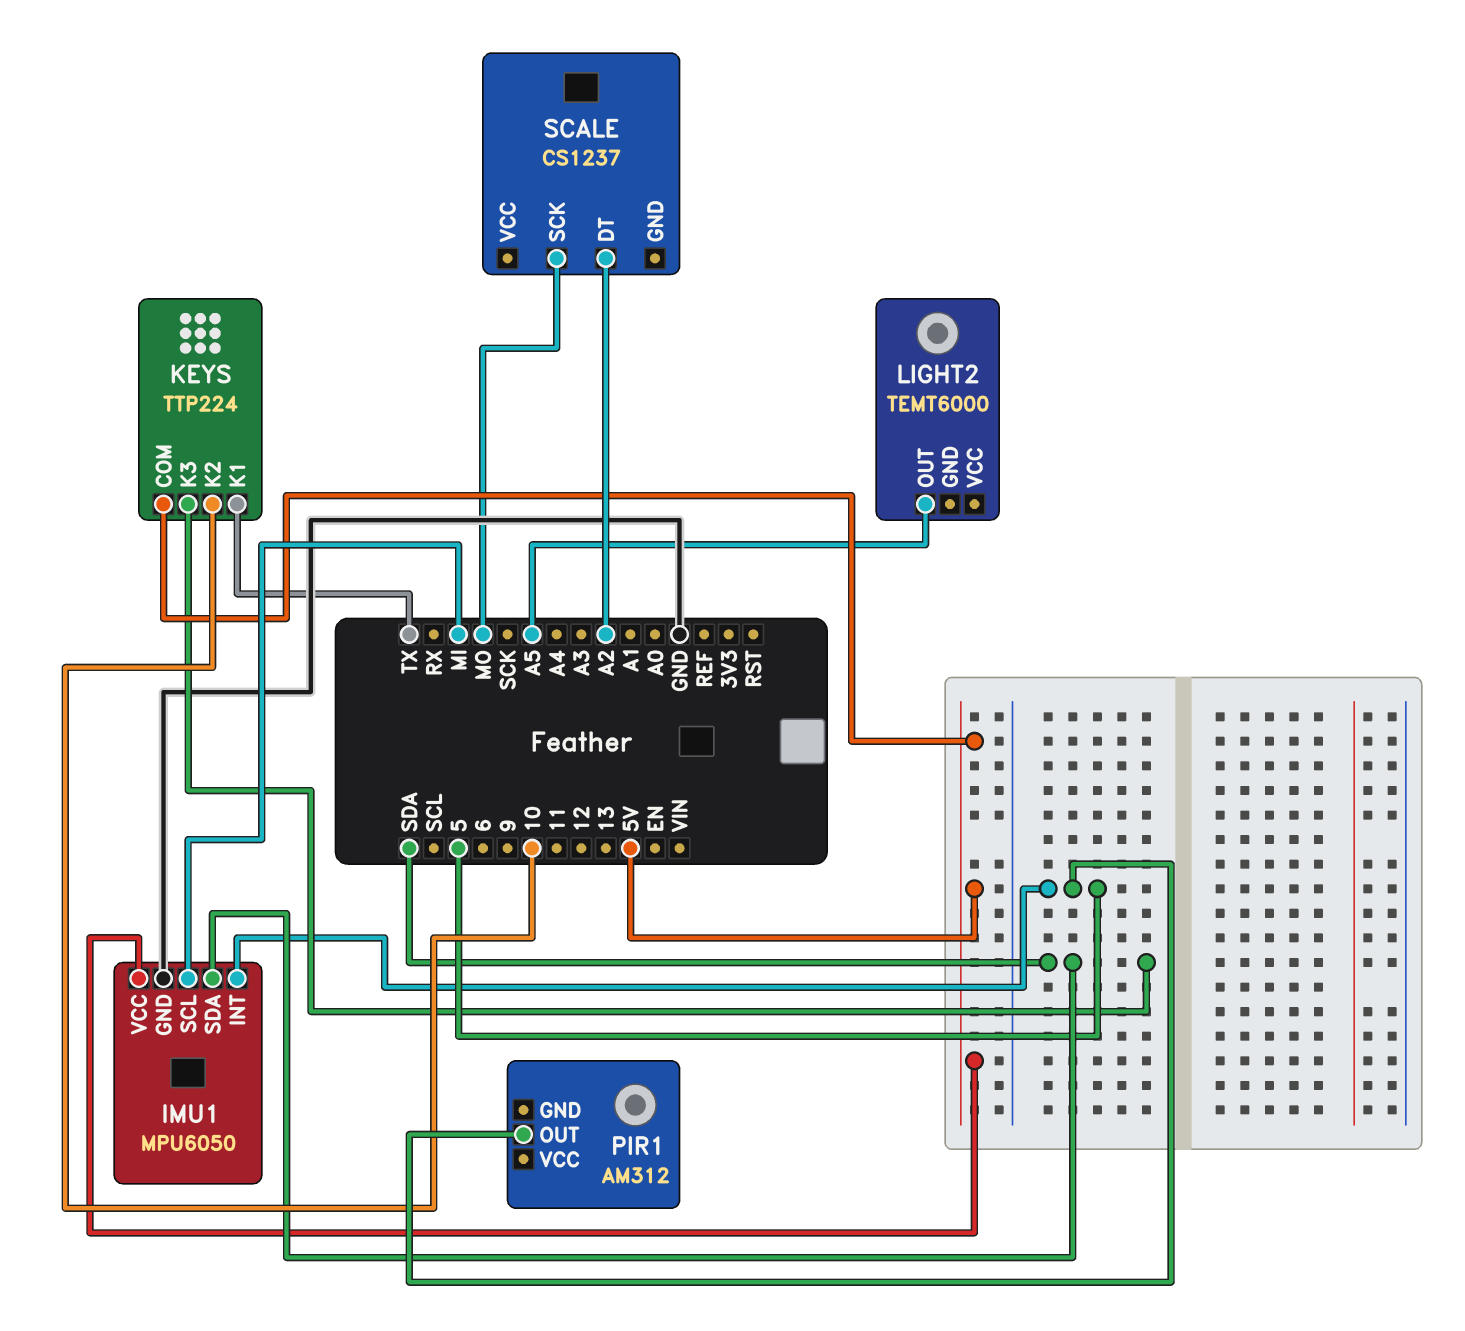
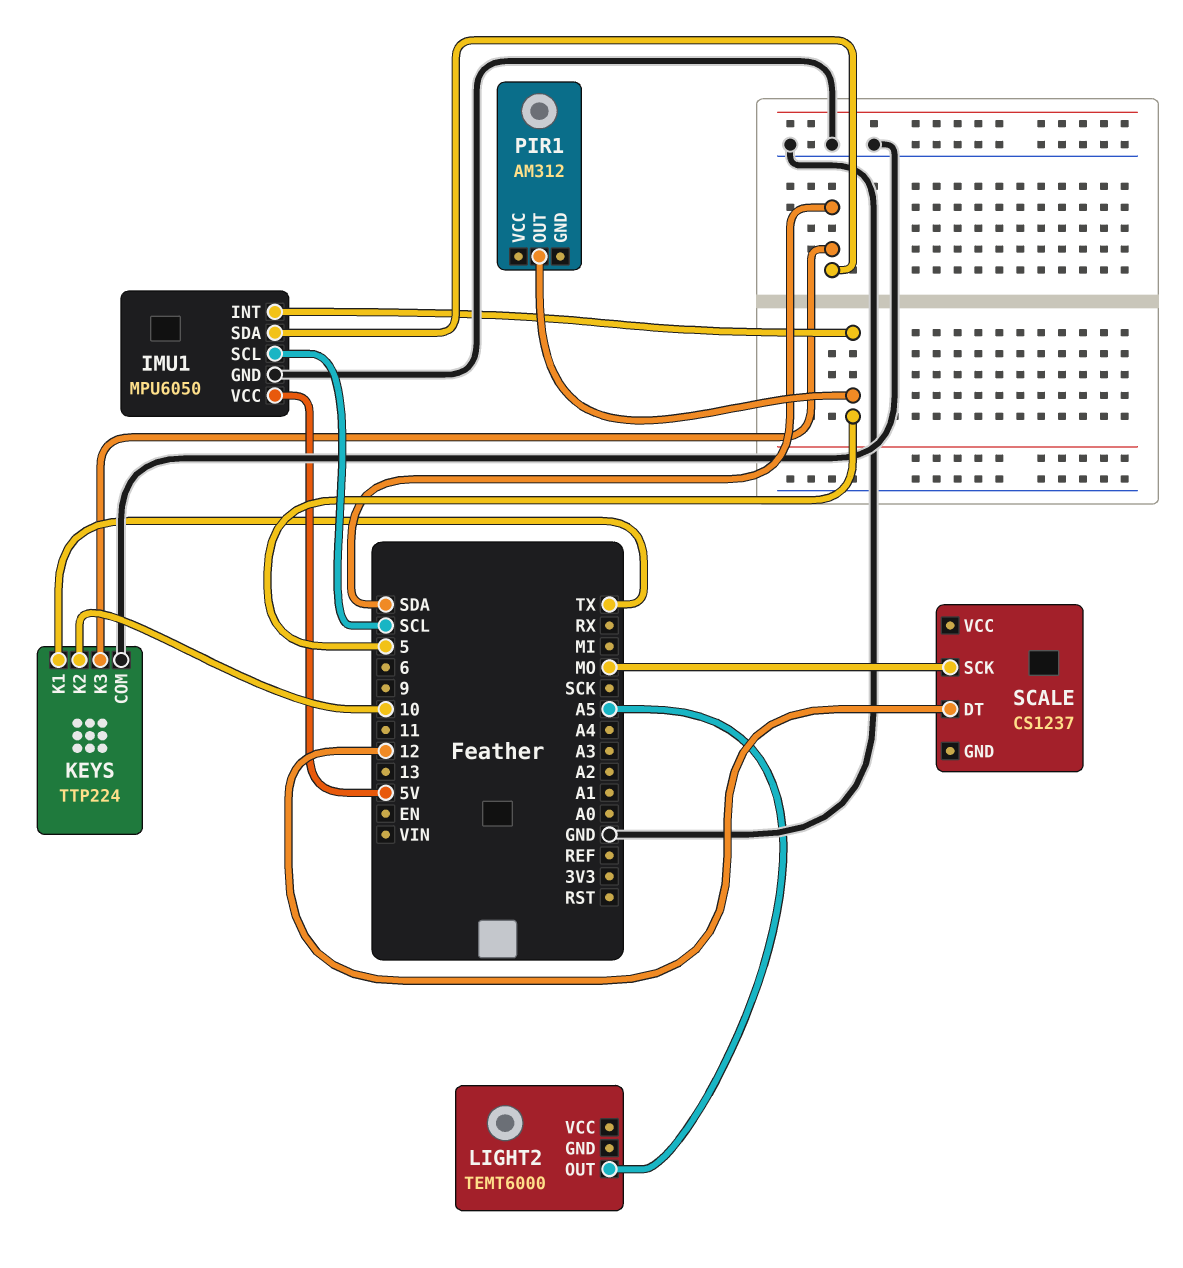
IMU1 pin SCL: MI -> SCL
KEYS pin COM: 5V -> GND
SCALE pin DT: A2 -> 12

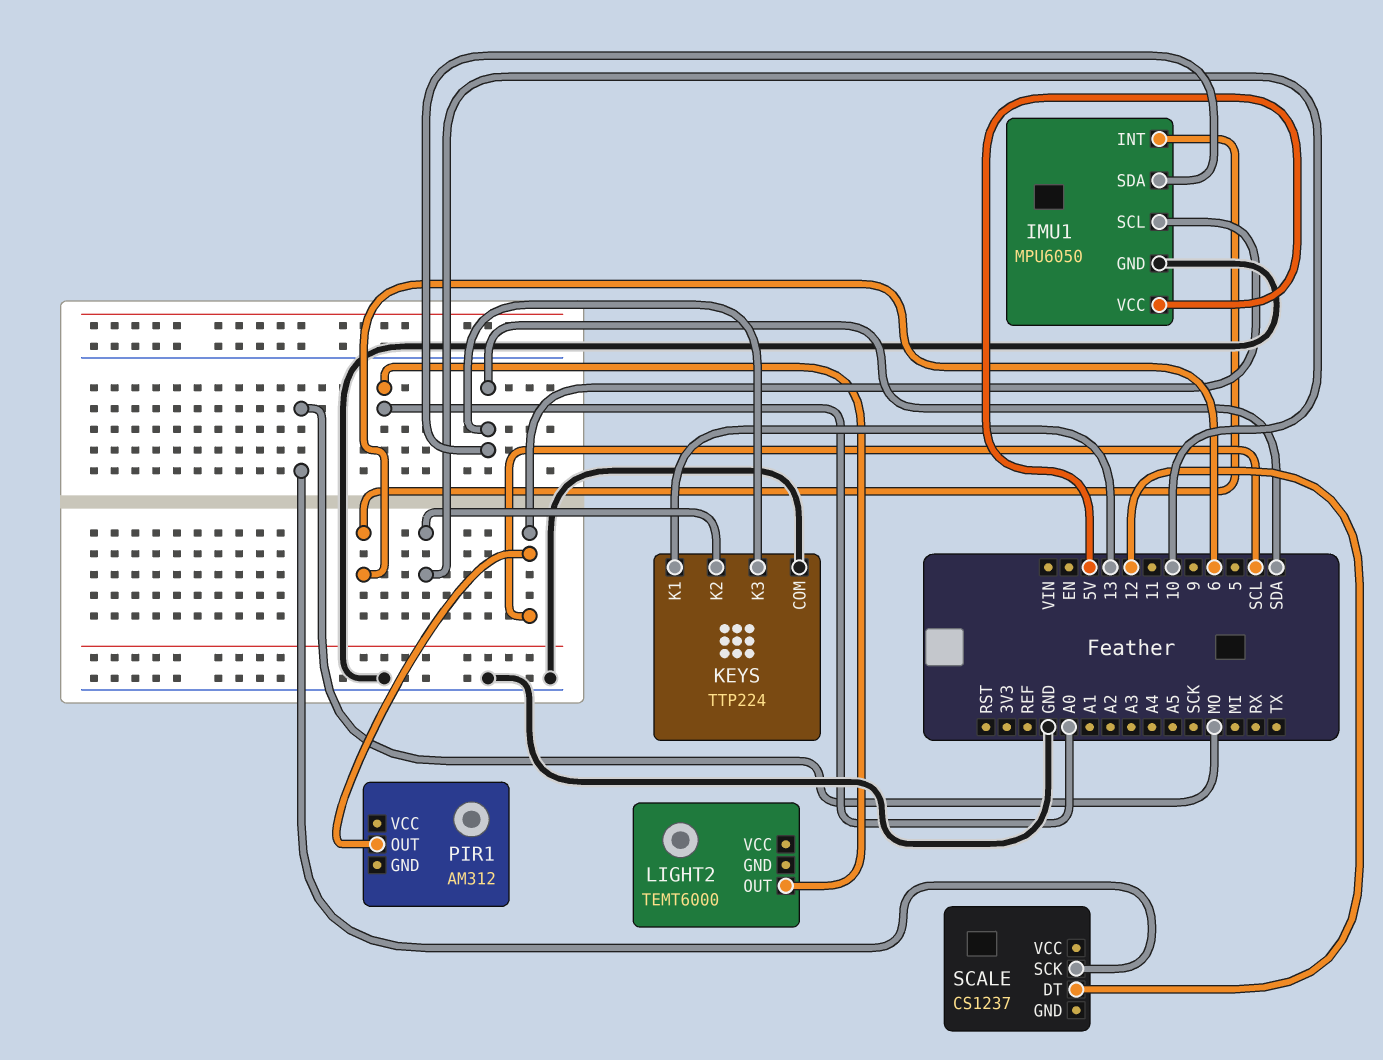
IMU1 pin INT: 5 -> 6
KEYS pin K1: TX -> 13
LIGHT2 pin OUT: A5 -> A0
PIR1 pin OUT: 5 -> SCL

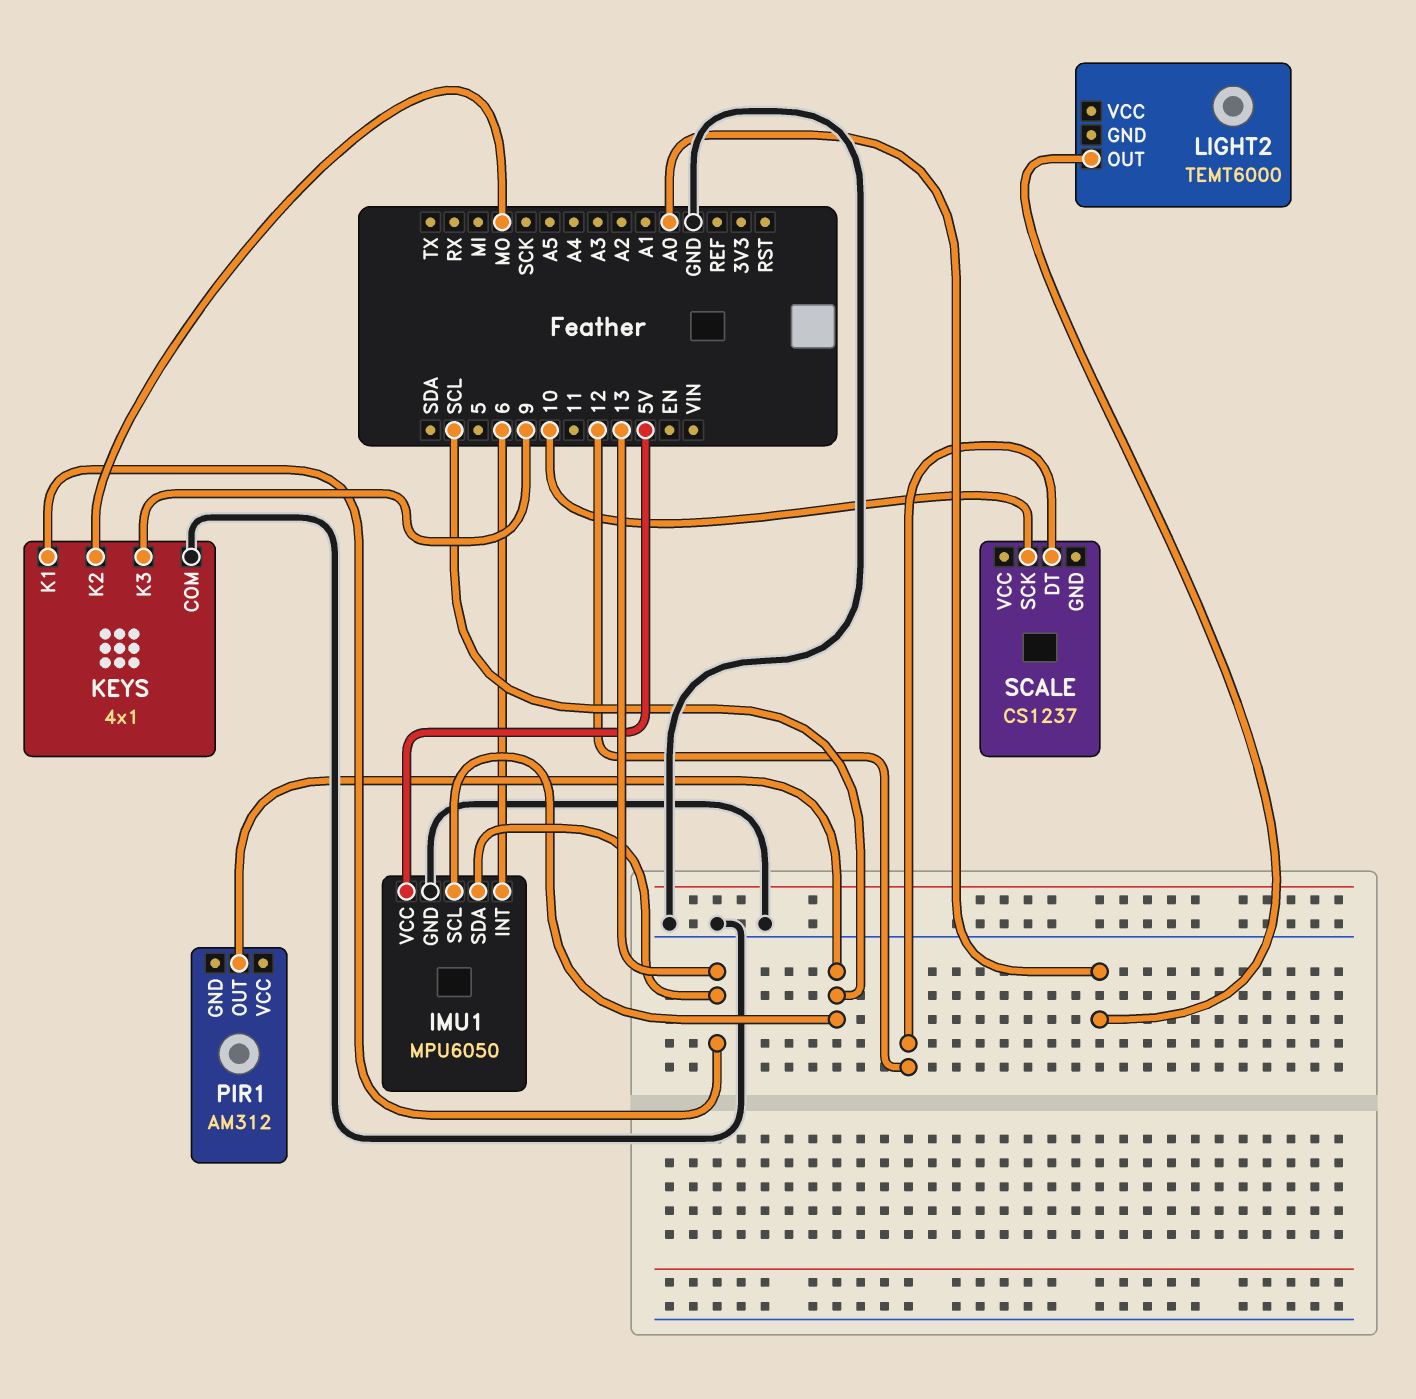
IMU1 pin SDA: SDA -> 13
KEYS: TTP224 -> 4x1
KEYS pin K2: 10 -> MO
KEYS pin K3: SDA -> 9
SCALE pin SCK: MO -> 10

